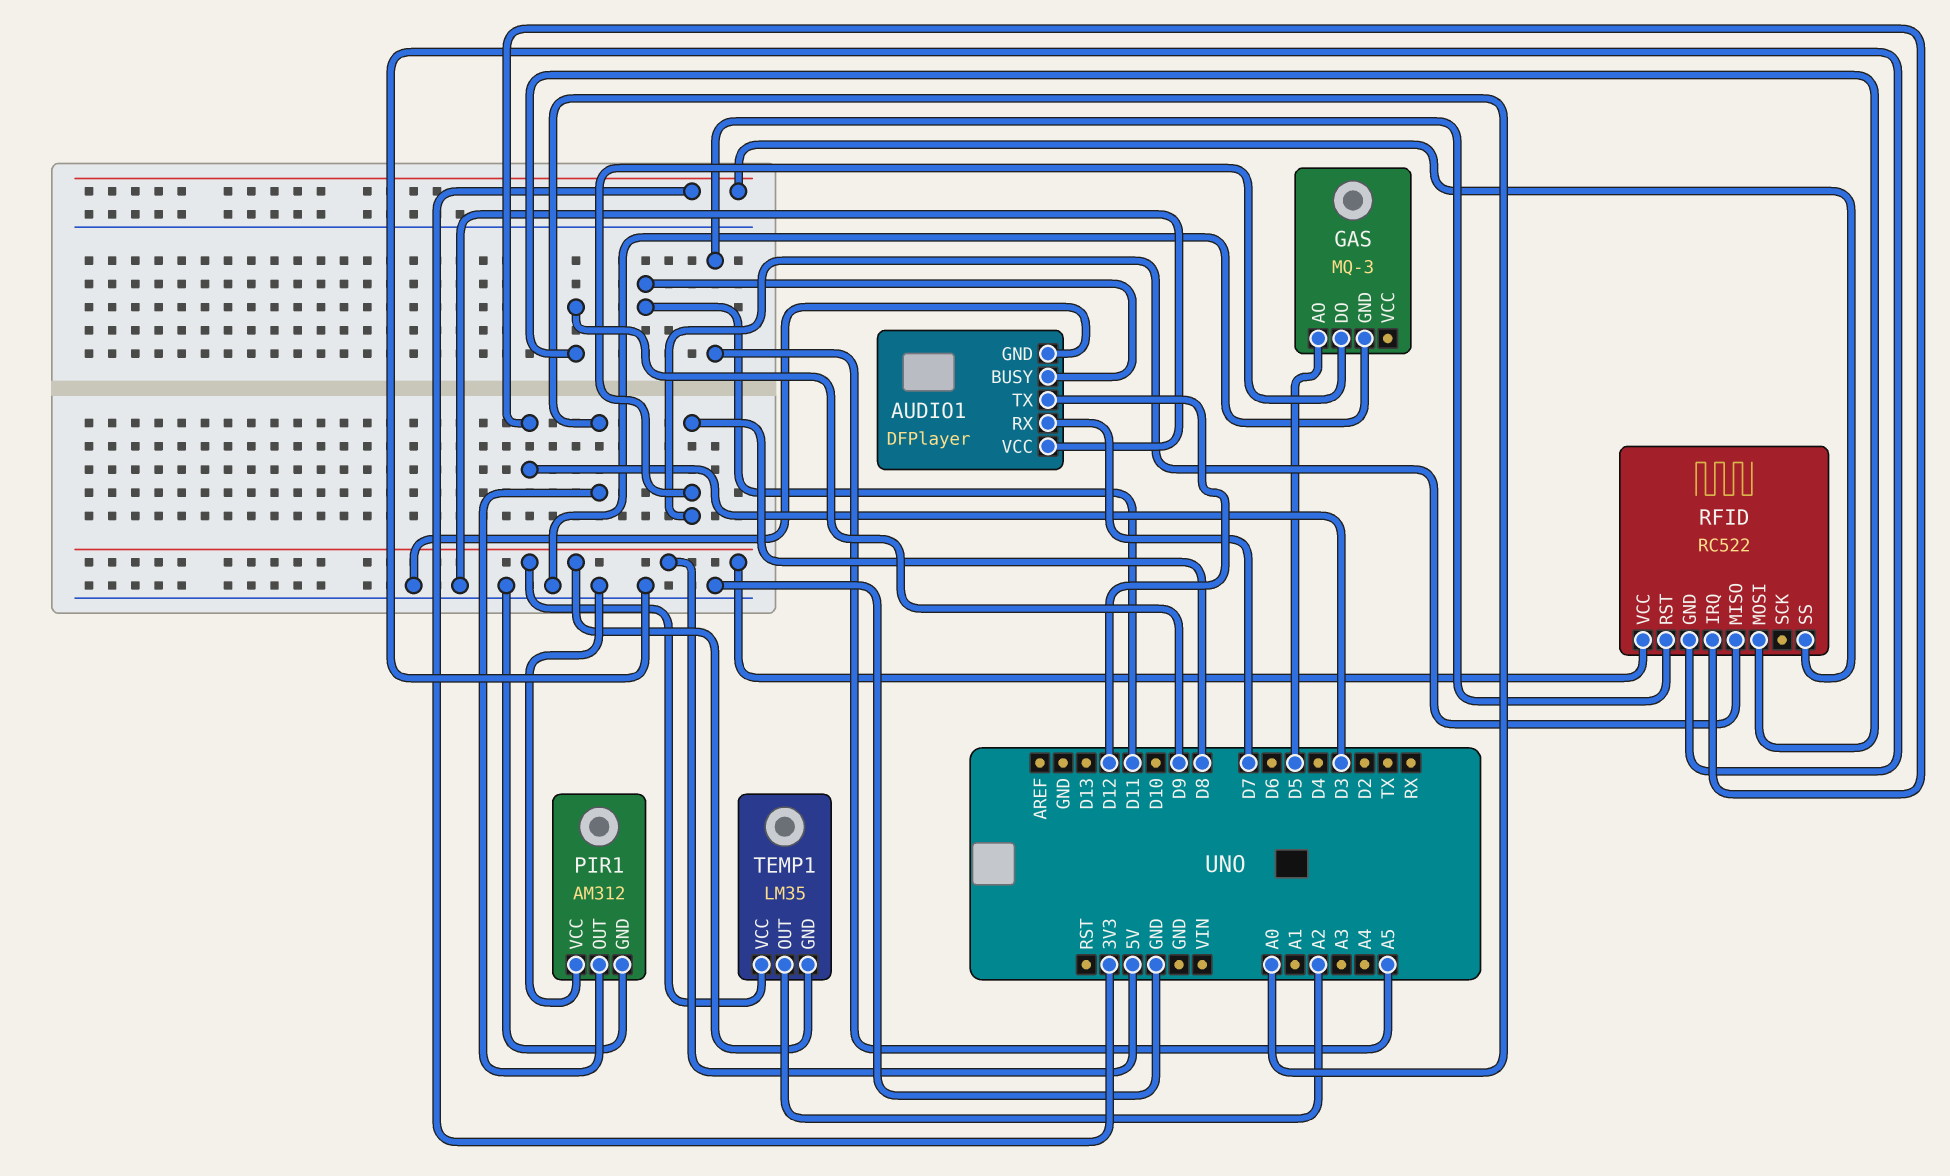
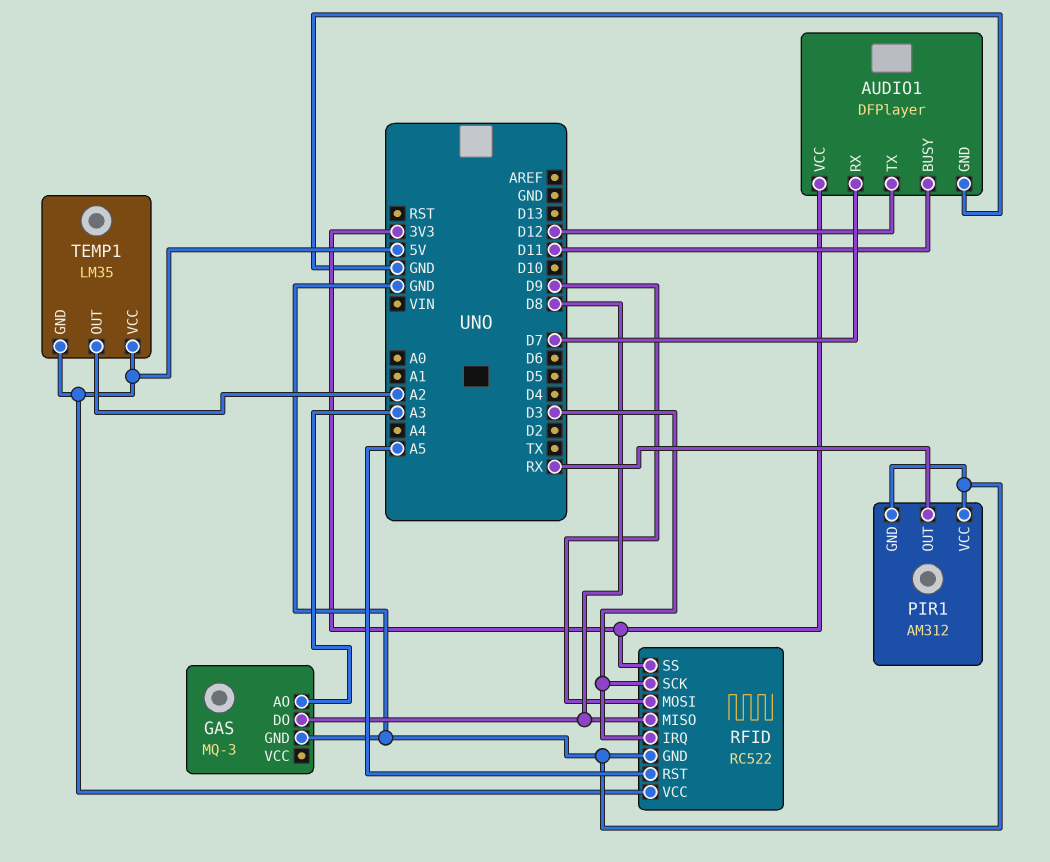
AUDIO1 pin VCC: GND -> 3V3
GAS pin AO: D5 -> A3
PIR1 pin OUT: A0 -> RX
RFID pin SCK: none -> D3

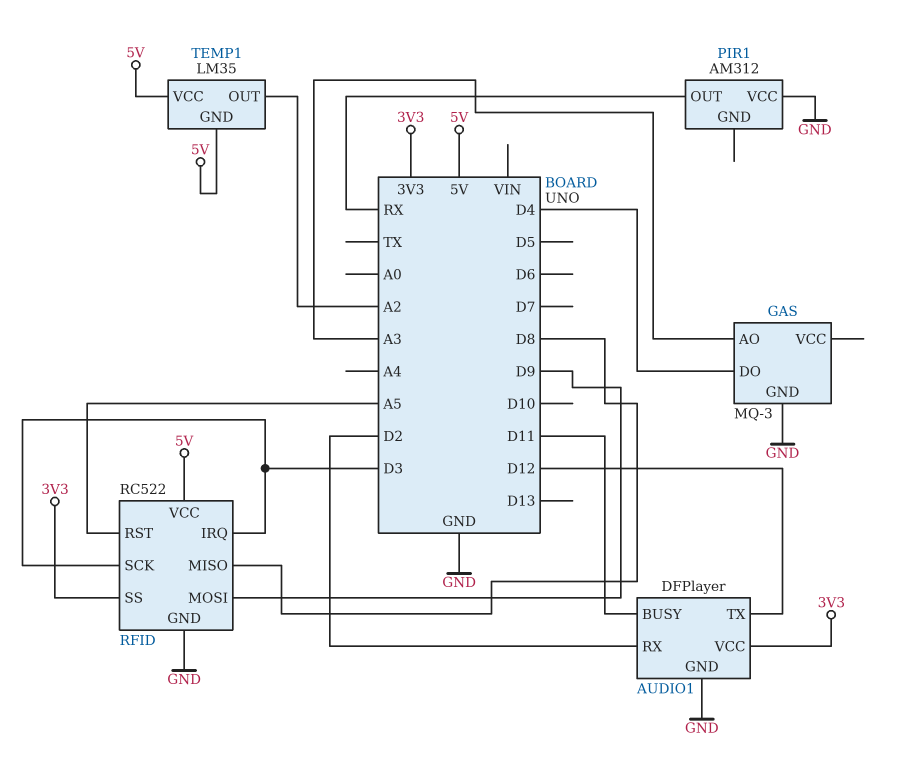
AUDIO1 pin RX: D7 -> D2
GAS pin DO: D8 -> D4
PIR1 pin GND: GND -> none

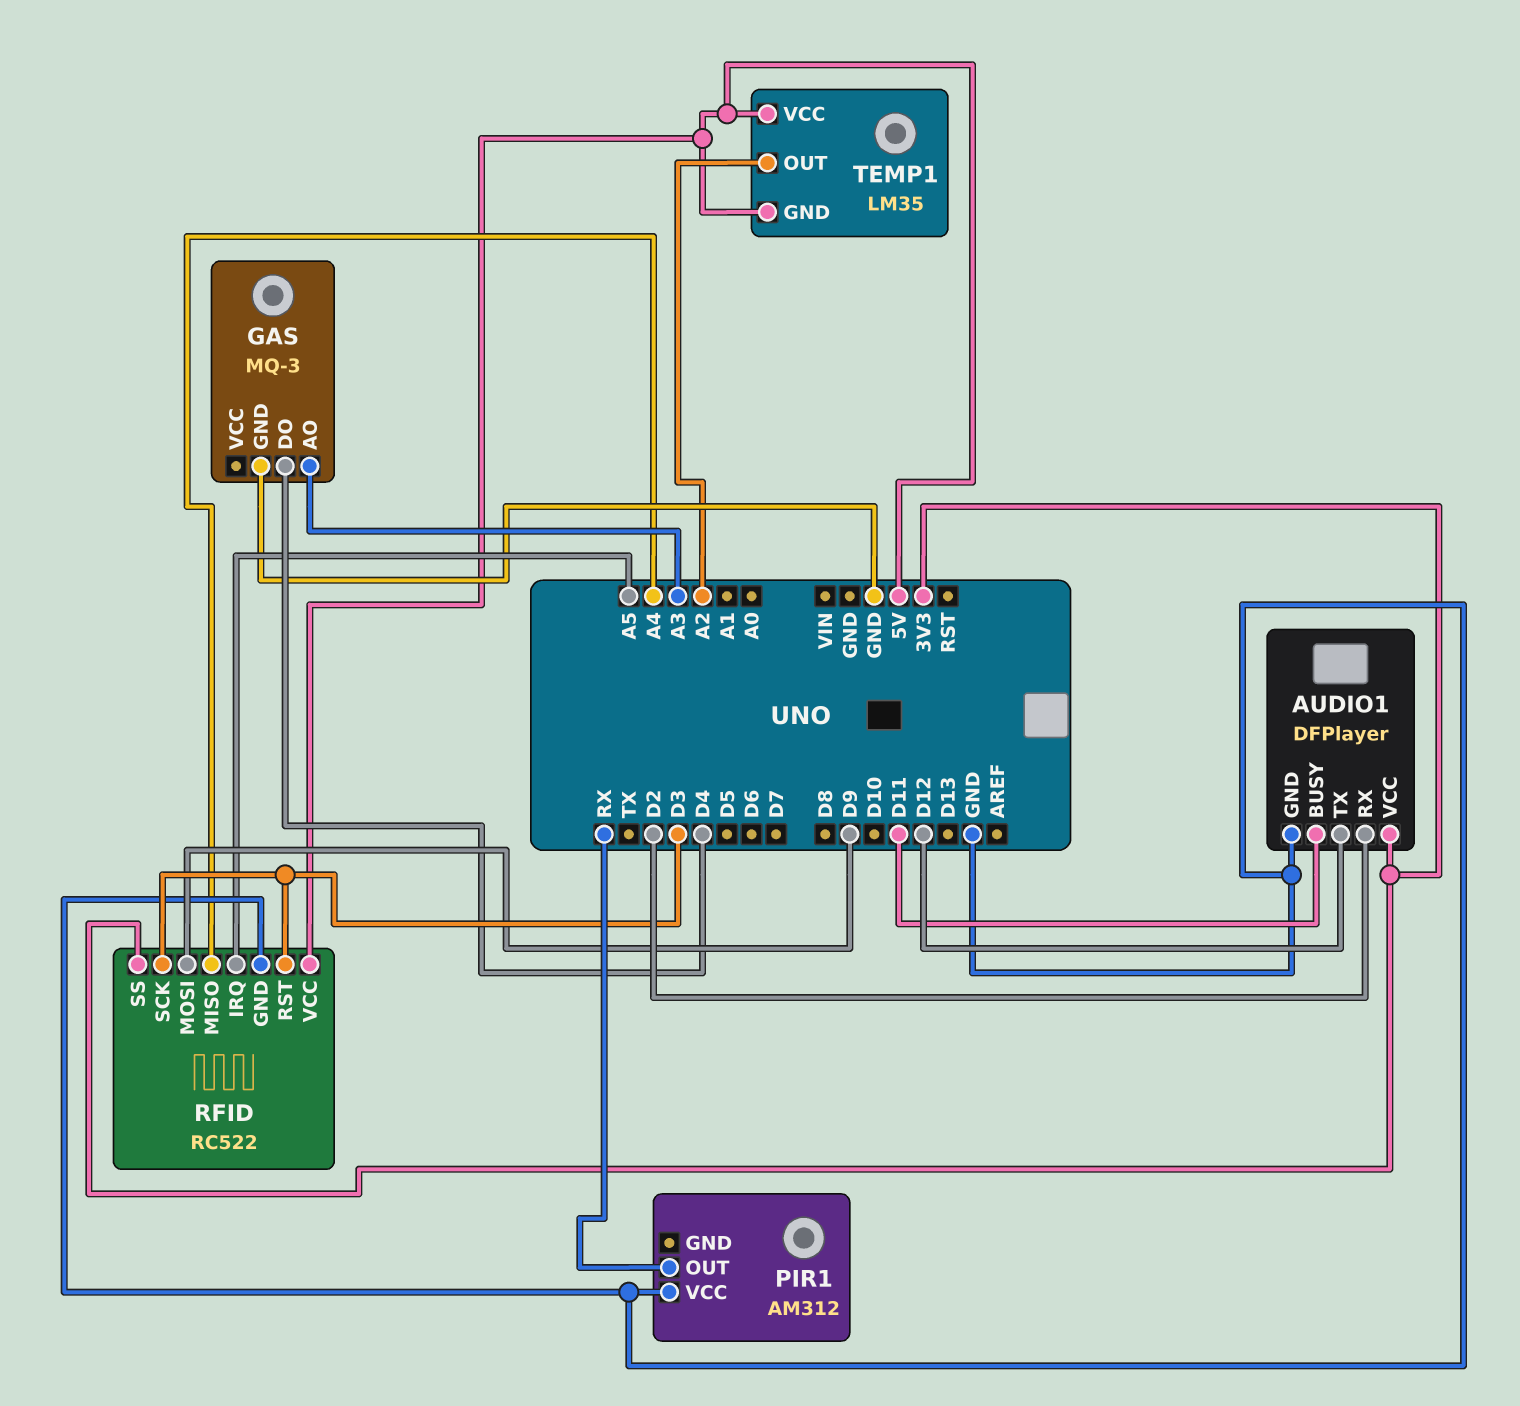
RFID pin IRQ: D3 -> A5
RFID pin MISO: D8 -> A4
RFID pin RST: A5 -> D3

